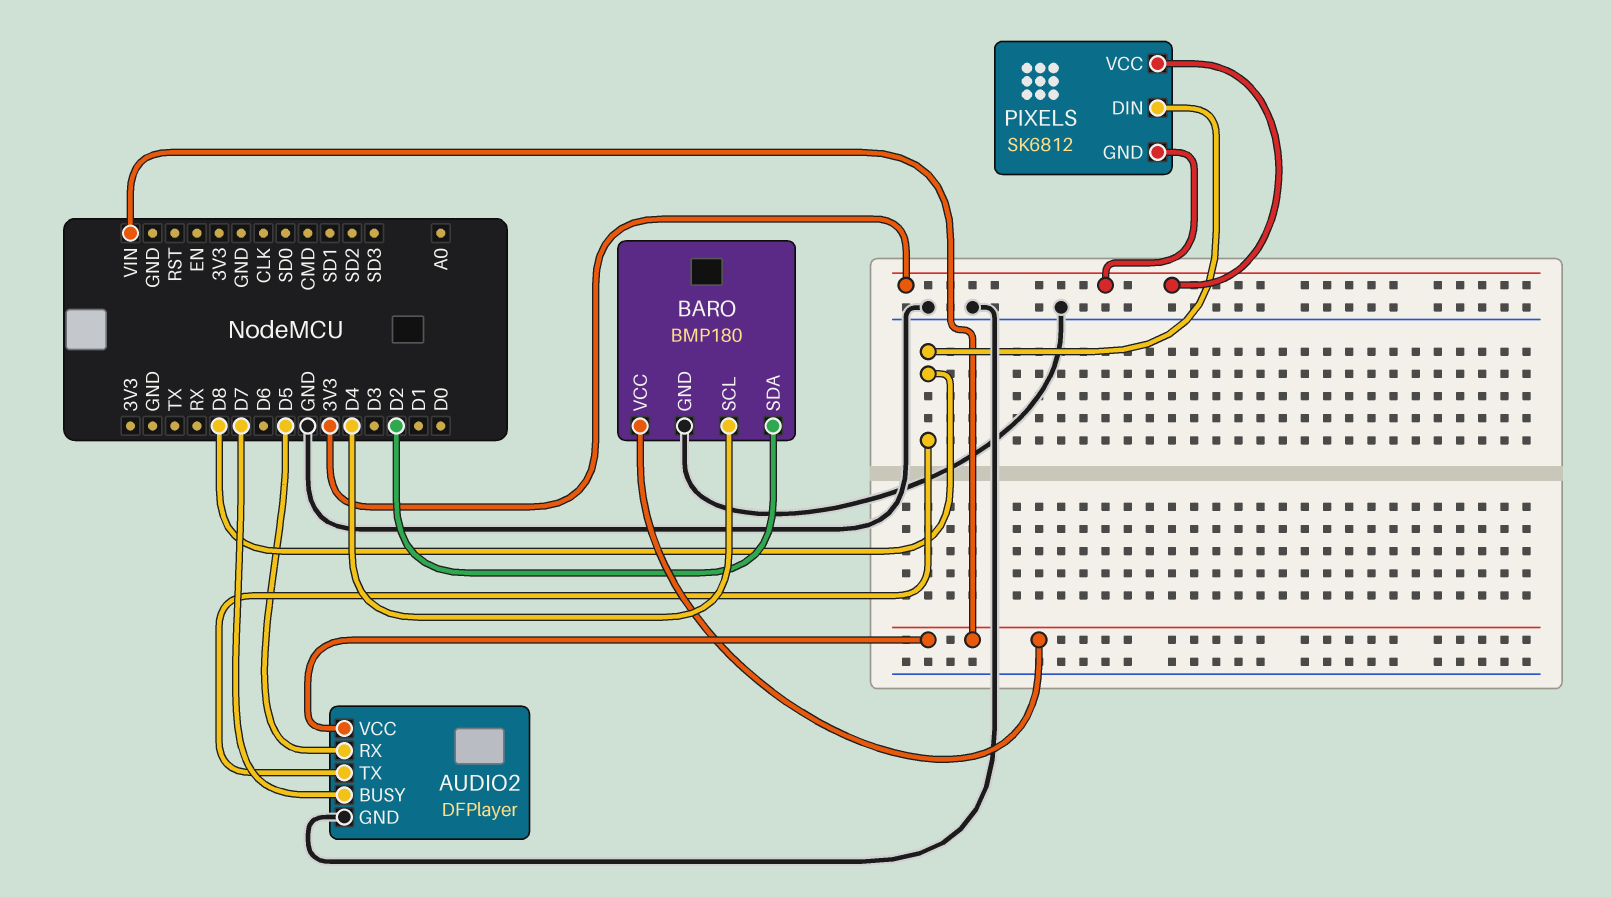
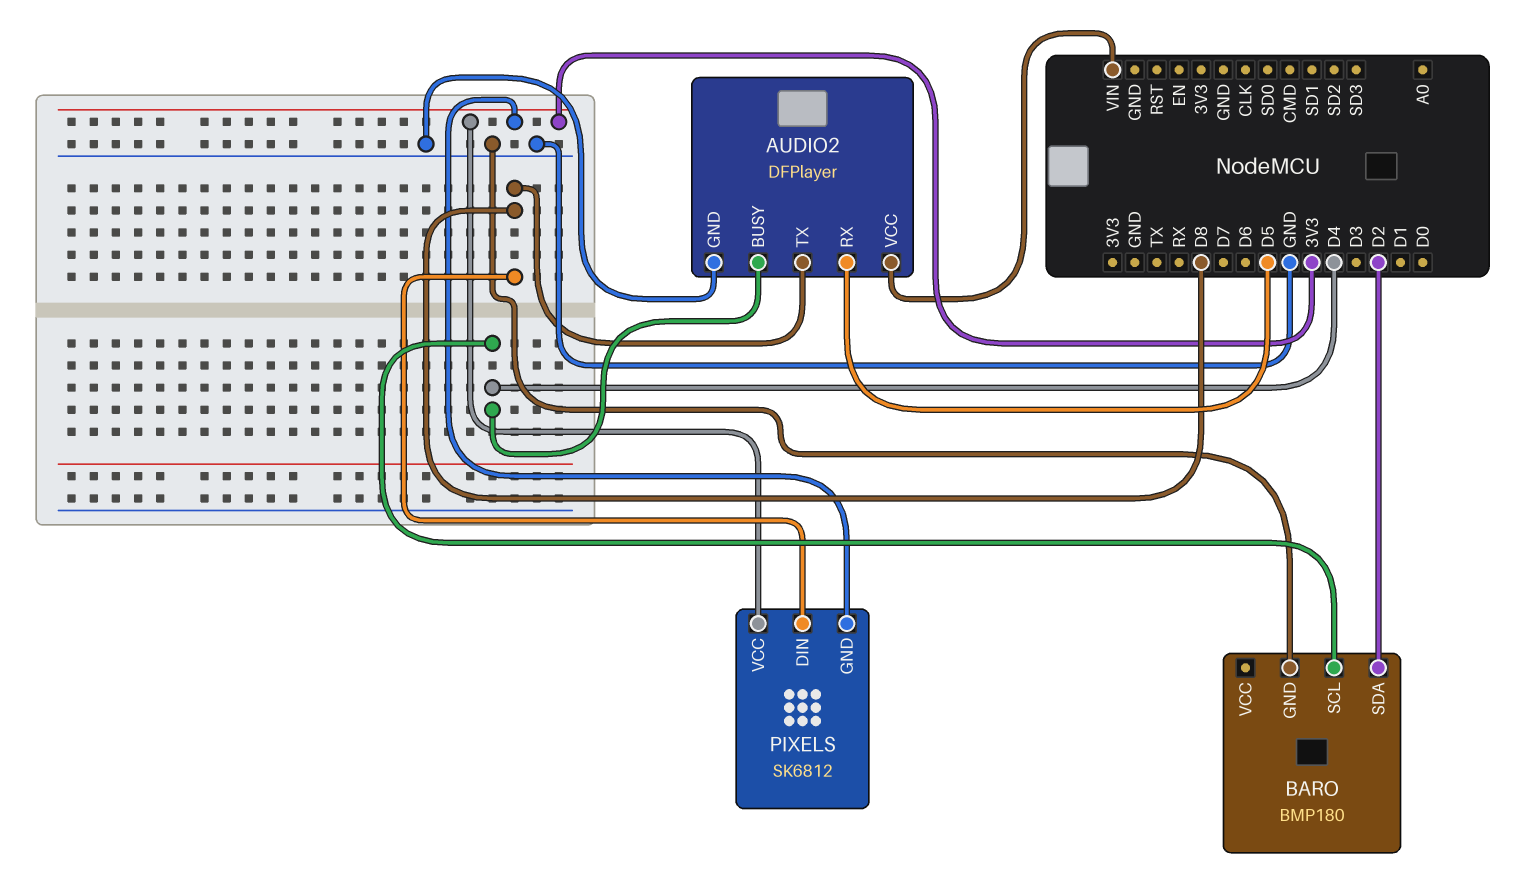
AUDIO2 pin BUSY: D7 -> D4
BARO pin VCC: VIN -> none

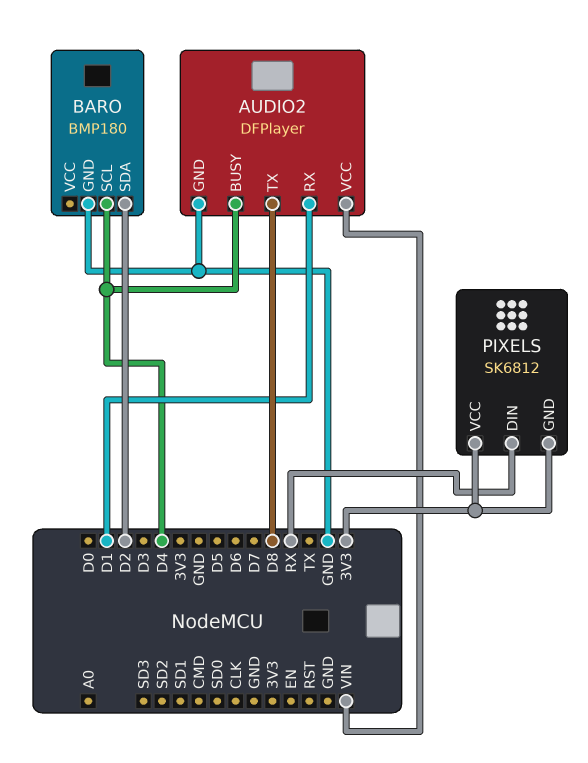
AUDIO2 pin RX: D5 -> D1
PIXELS pin DIN: D8 -> RX

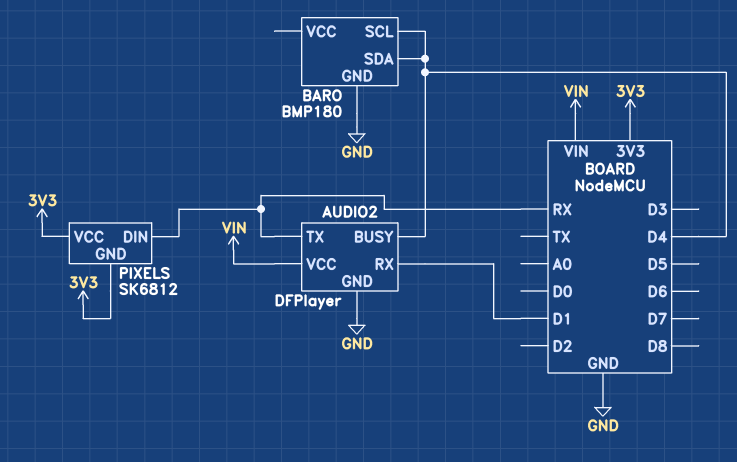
AUDIO2 pin TX: D8 -> RX
BARO pin SDA: D2 -> D4

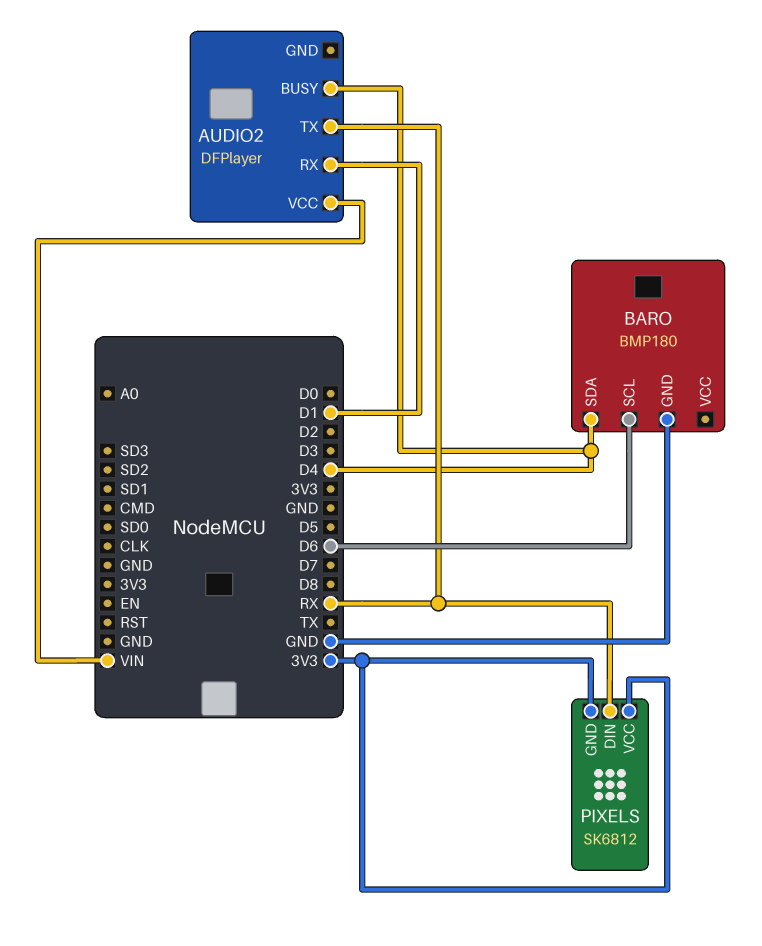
AUDIO2 pin GND: GND -> none
BARO pin SCL: D4 -> D6

